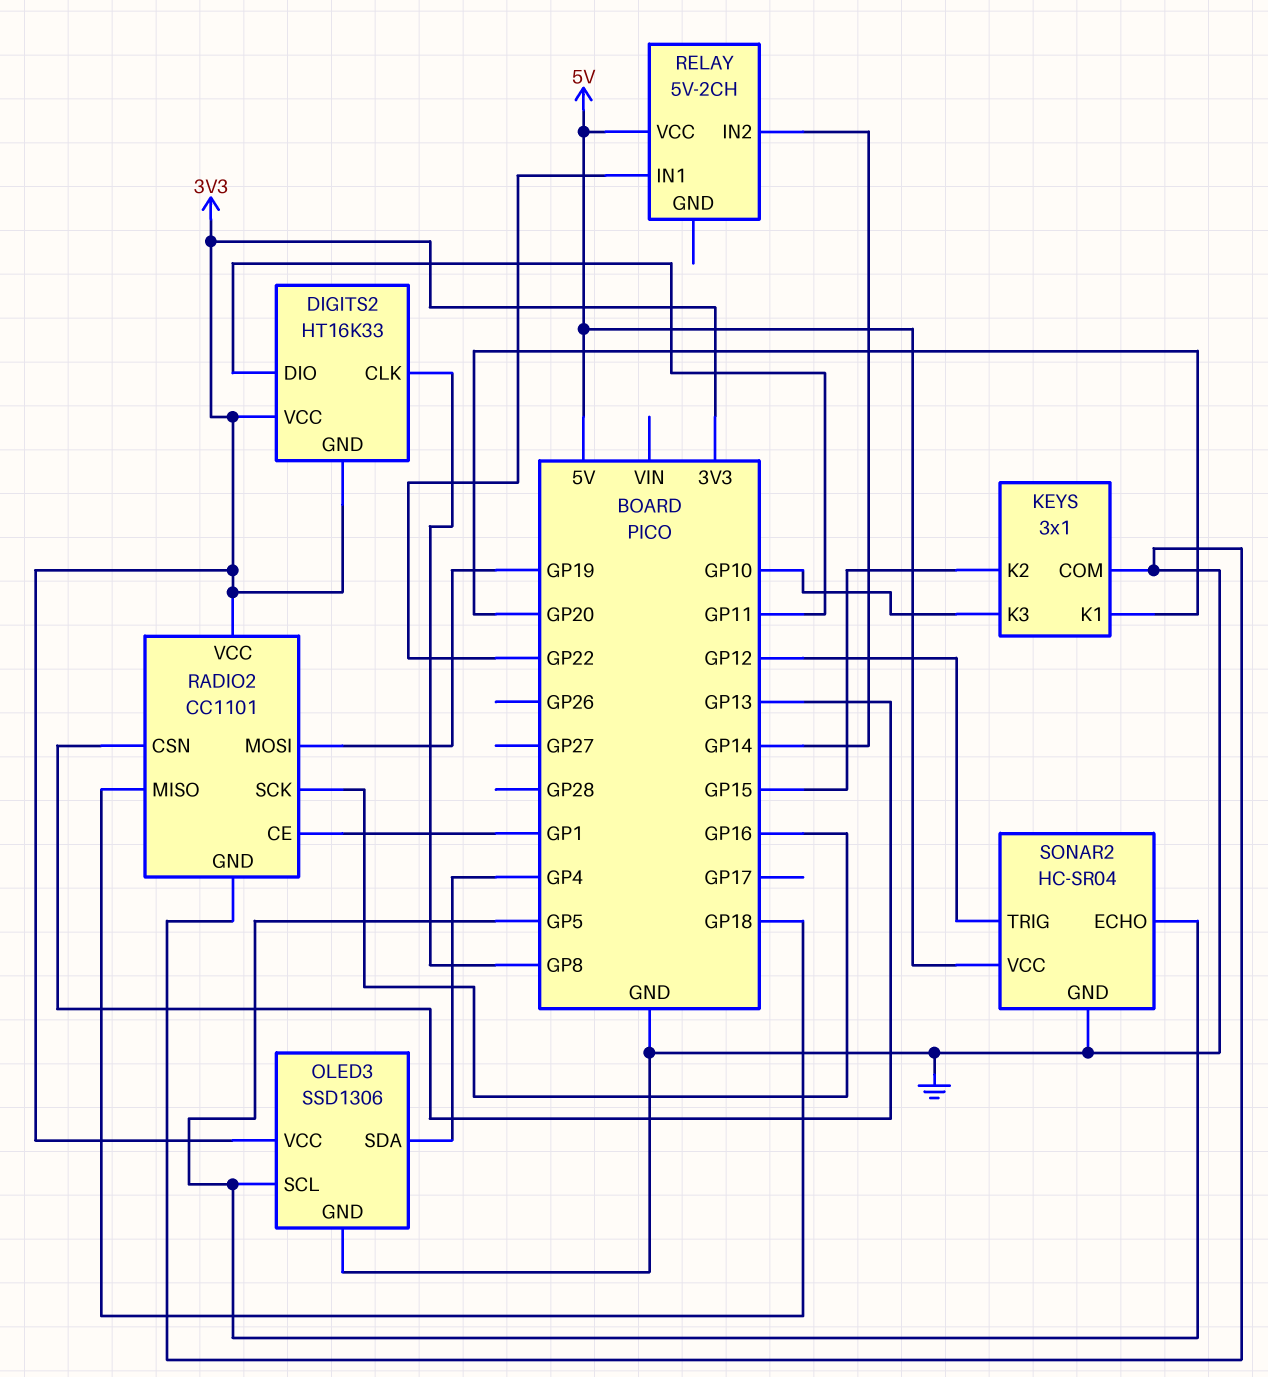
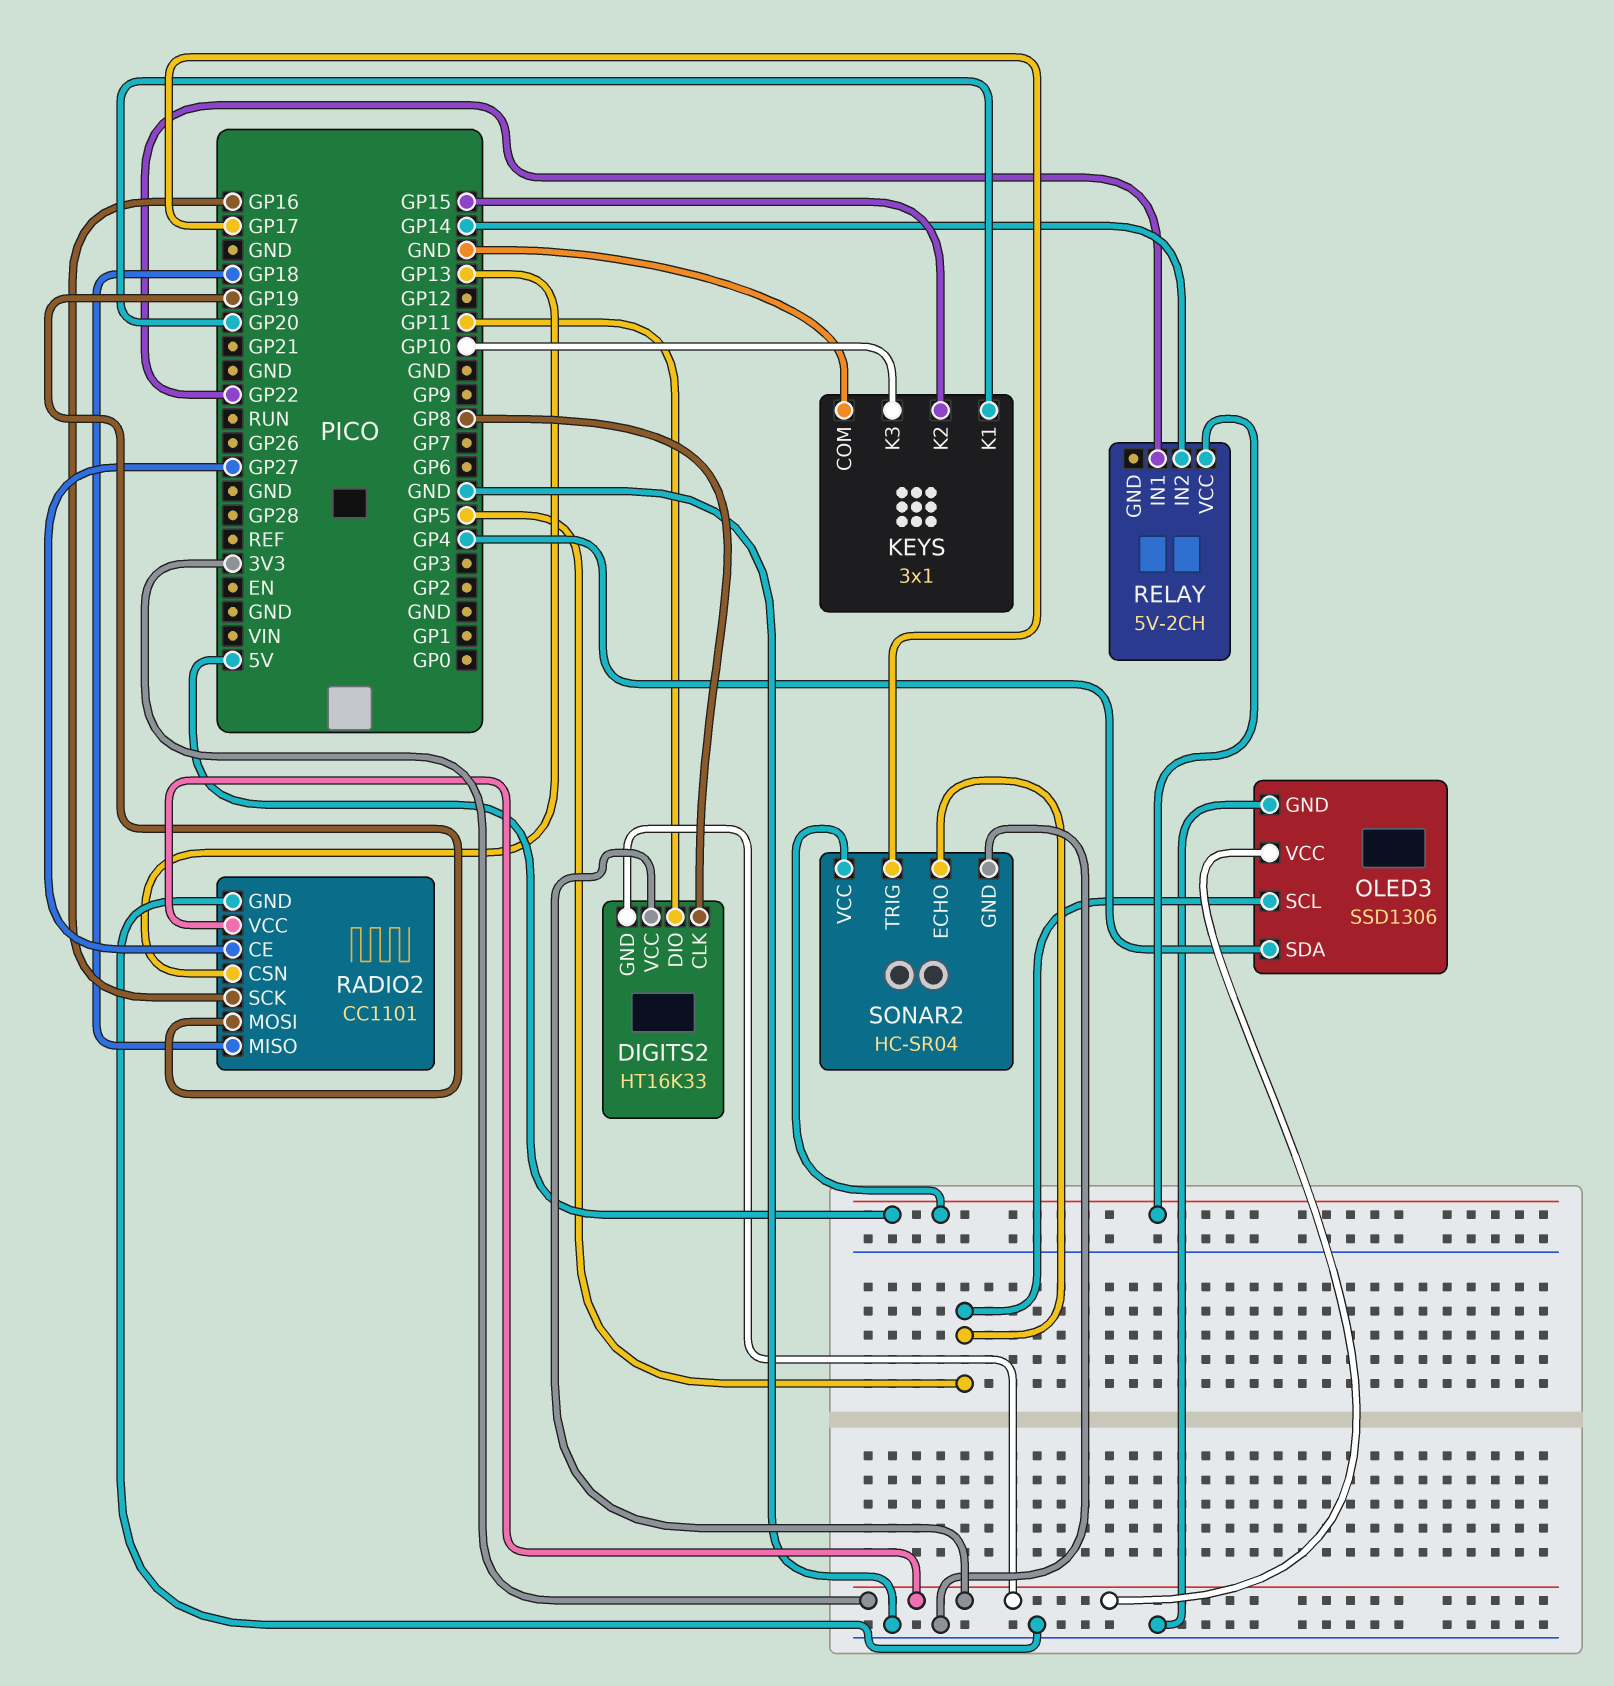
RADIO2 pin CE: GP1 -> GP27
SONAR2 pin TRIG: GP12 -> GP17

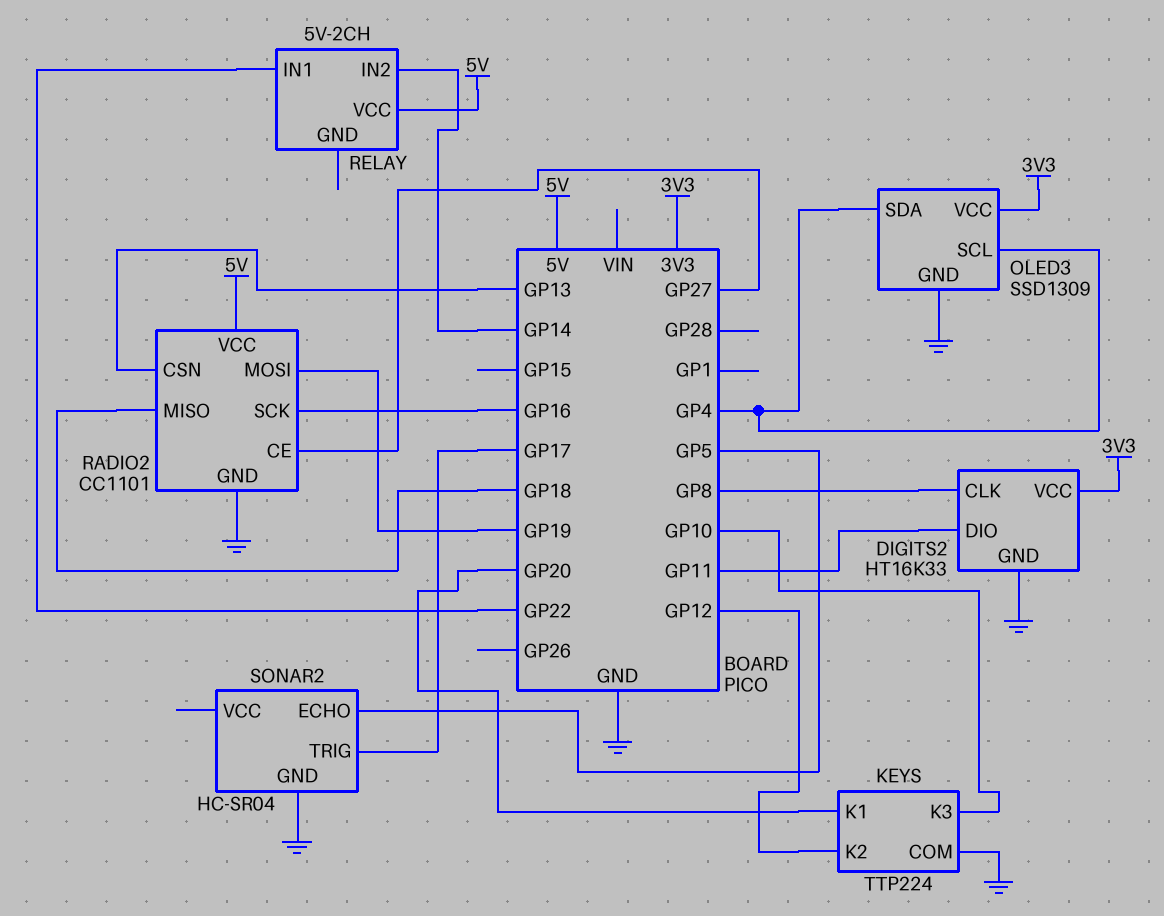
DIGITS2 pin GND: 3V3 -> GND
KEYS: 3x1 -> TTP224
KEYS pin K2: GP15 -> GP12
OLED3: SSD1306 -> SSD1309
OLED3 pin SCL: GP5 -> GP4
RADIO2 pin VCC: 3V3 -> 5V
SONAR2 pin VCC: 5V -> none

